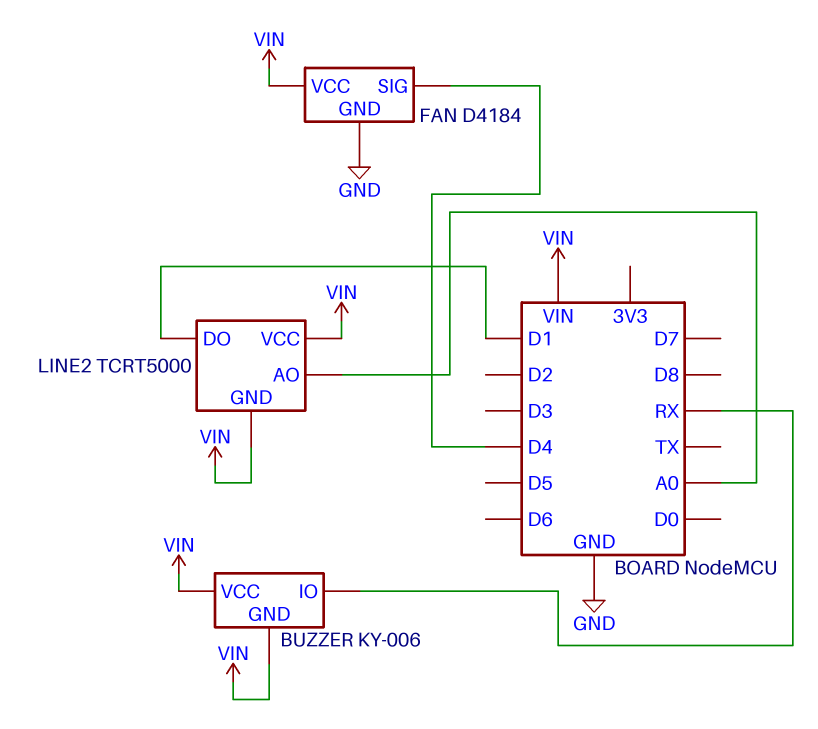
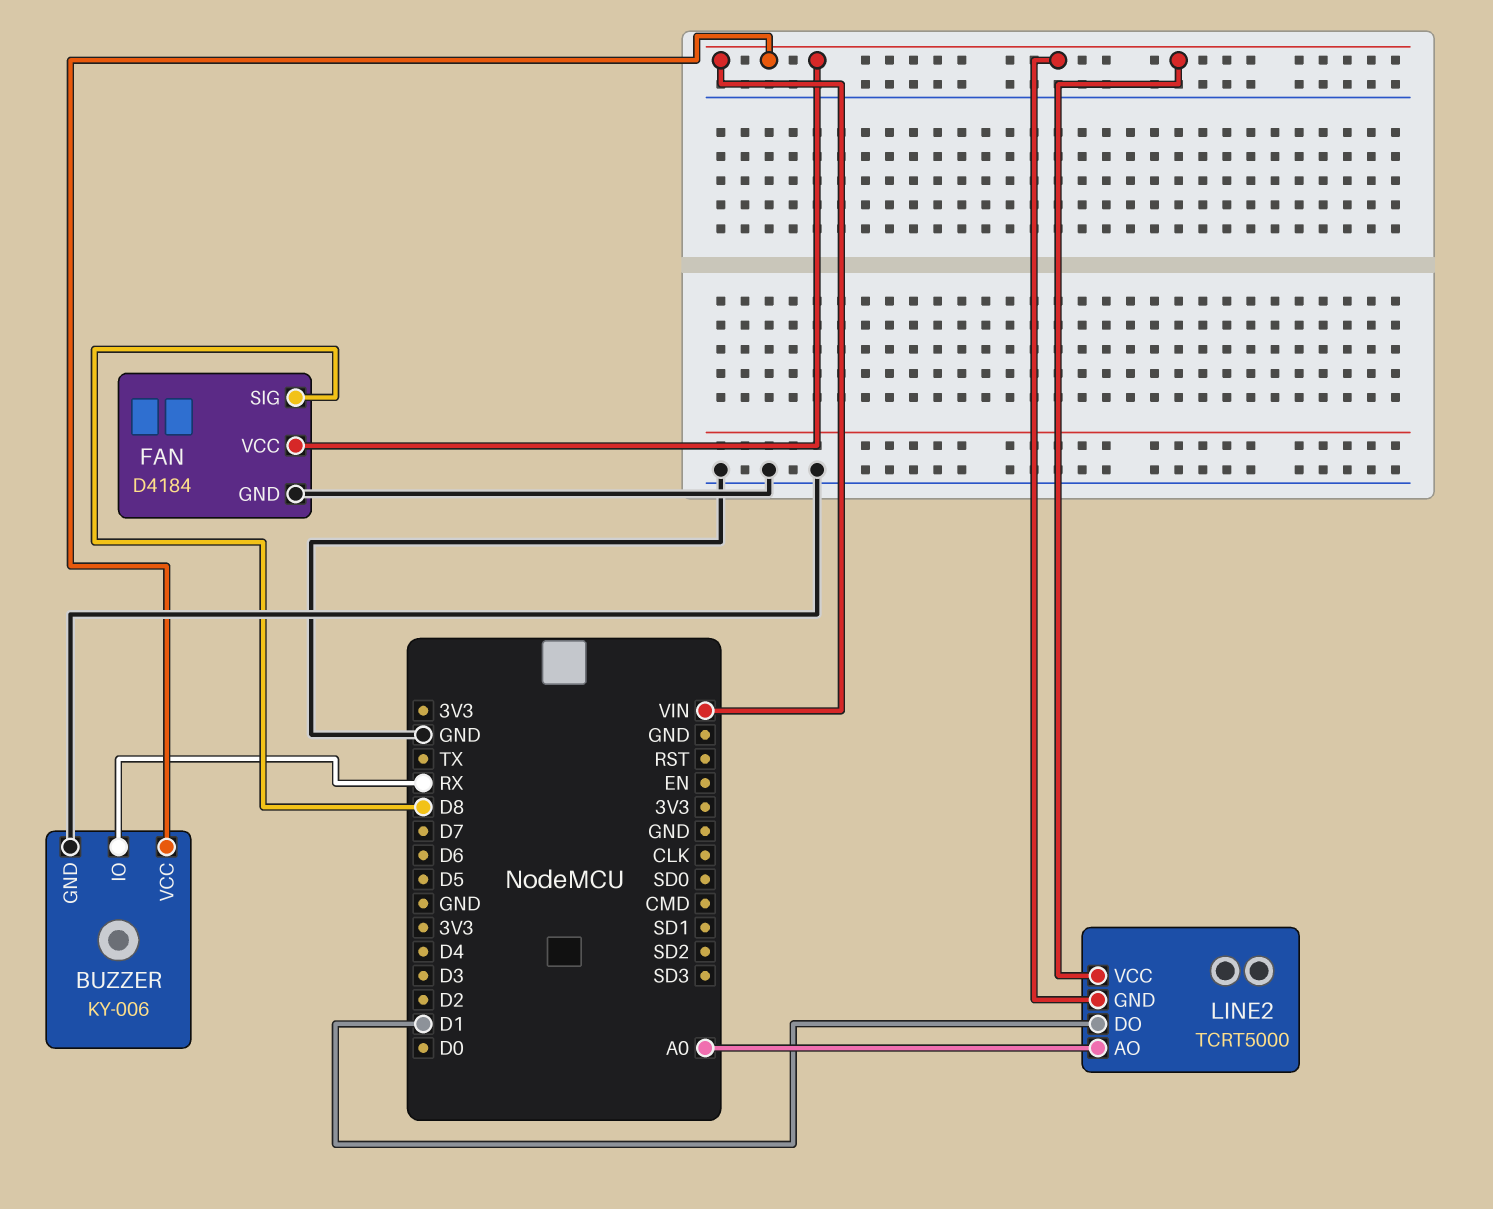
BUZZER pin GND: VIN -> GND
FAN pin SIG: D4 -> D8

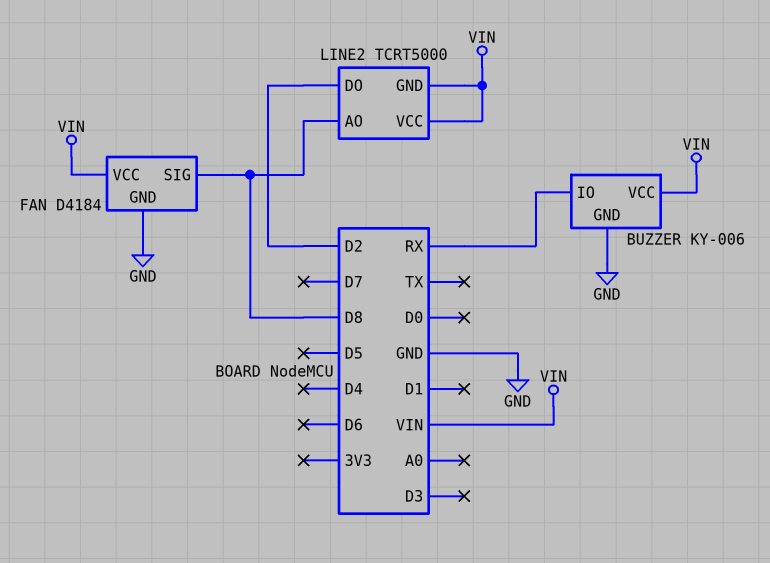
LINE2 pin AO: A0 -> D8
LINE2 pin DO: D1 -> D2

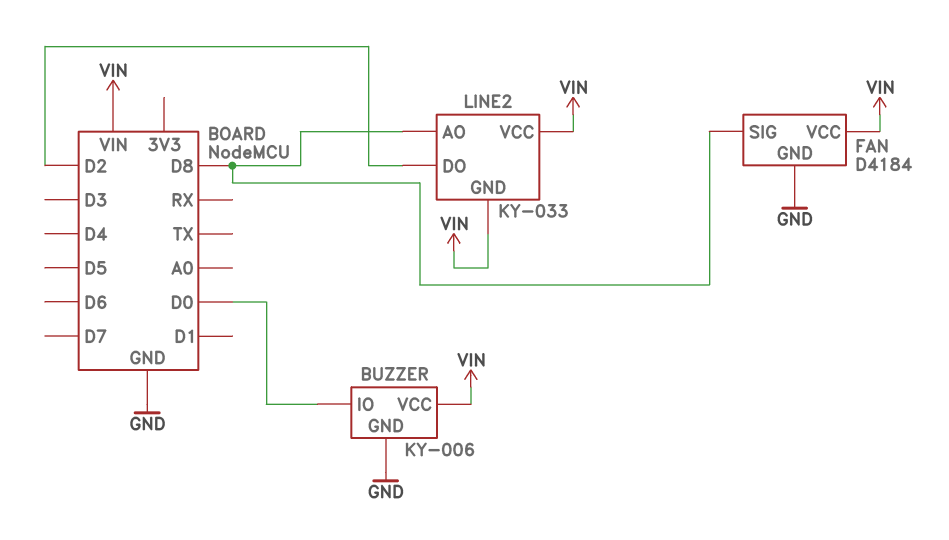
BUZZER pin IO: RX -> D0
LINE2: TCRT5000 -> KY-033

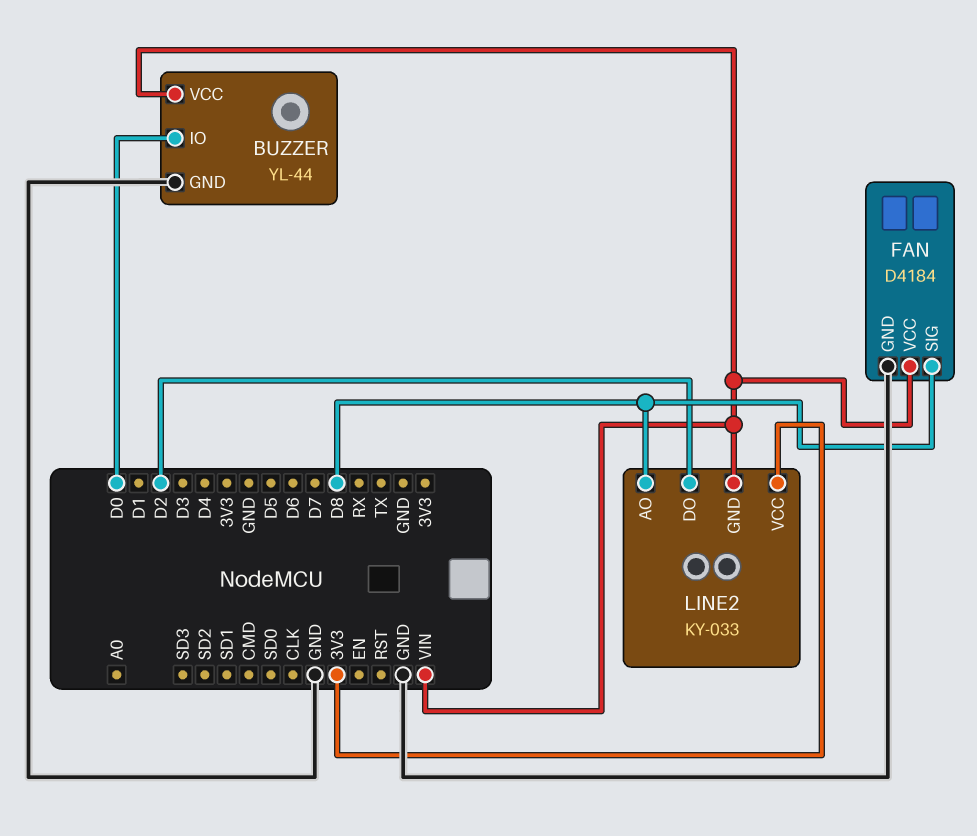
BUZZER: KY-006 -> YL-44
LINE2 pin VCC: VIN -> 3V3

